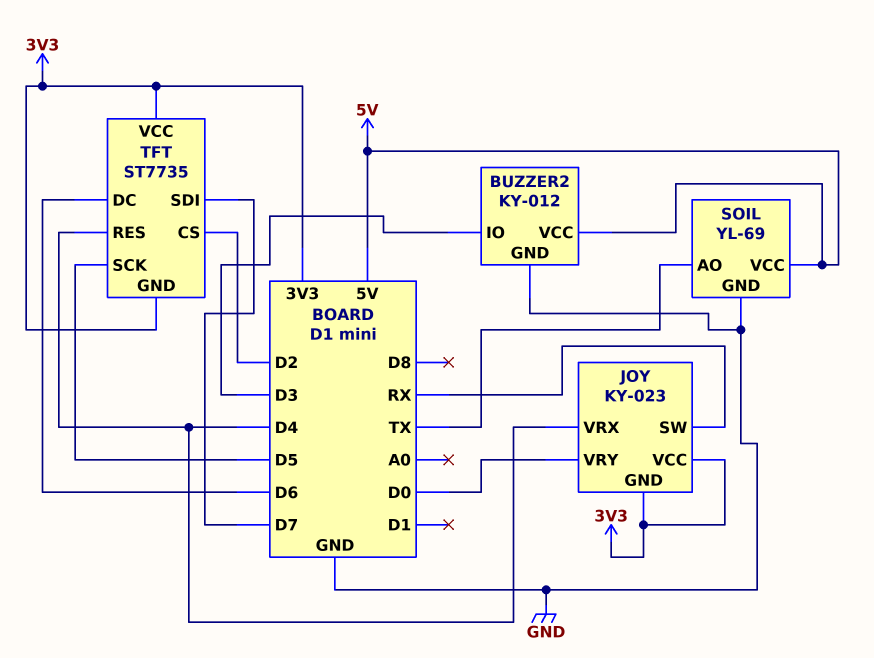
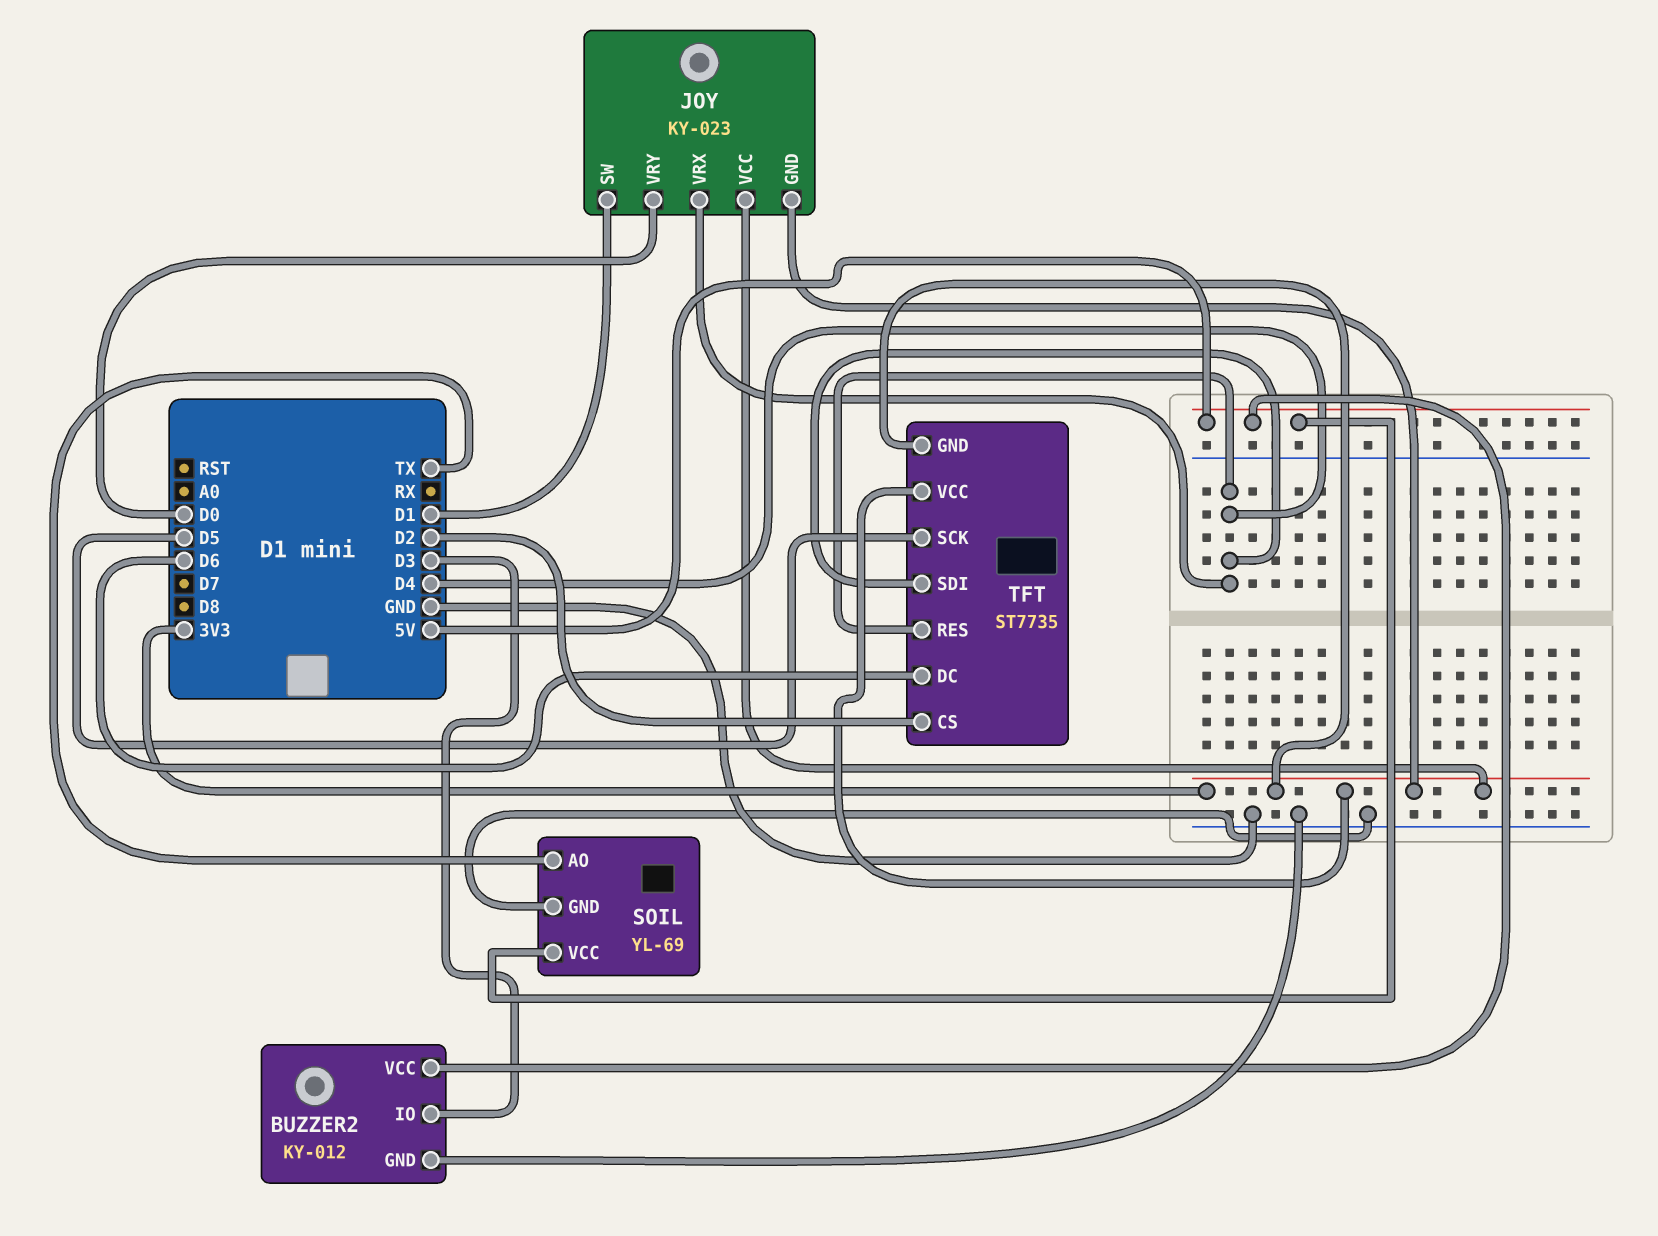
JOY pin SW: RX -> D1
TFT pin SDI: D7 -> D4

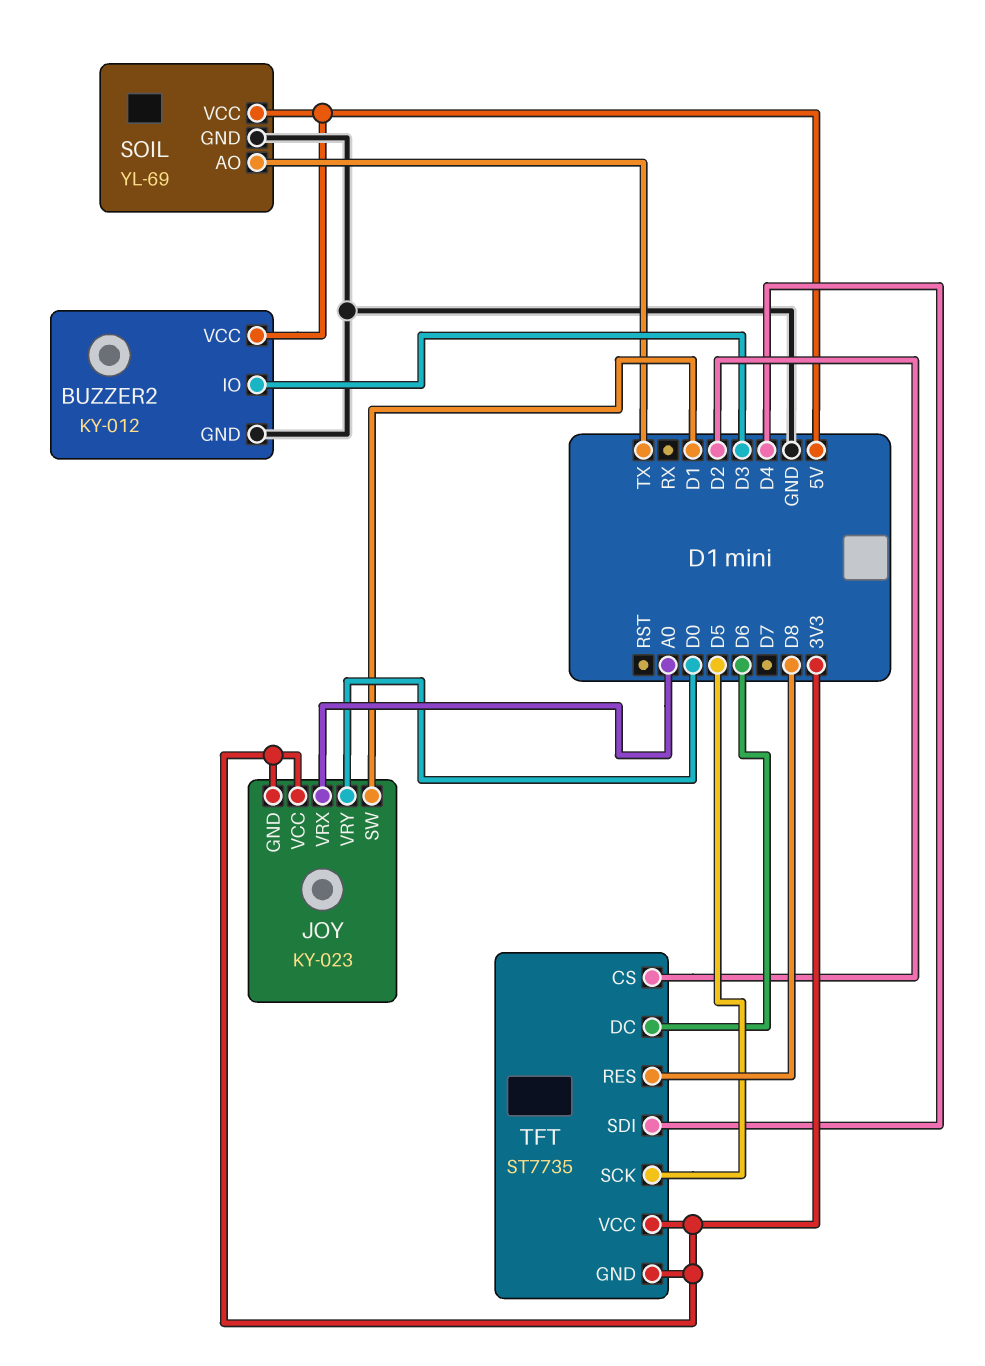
JOY pin VRX: D4 -> A0
TFT pin RES: D4 -> D8

